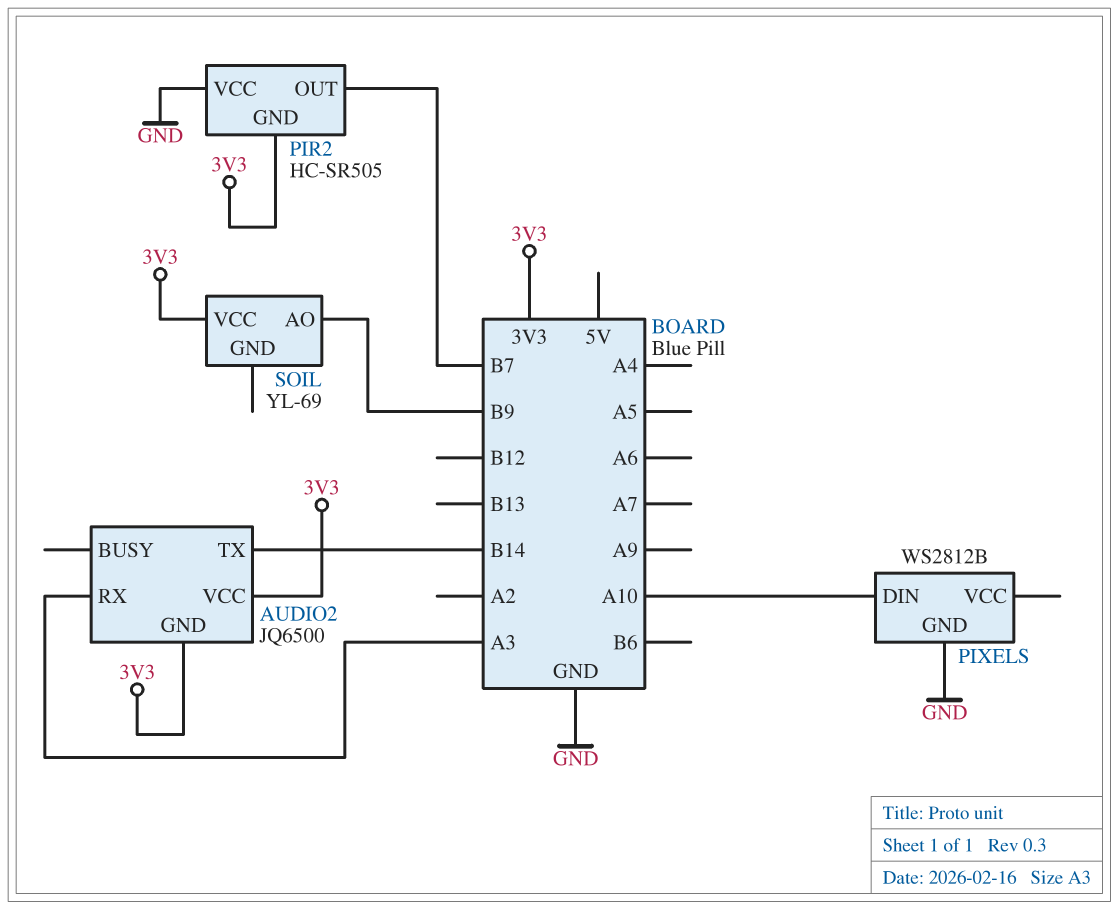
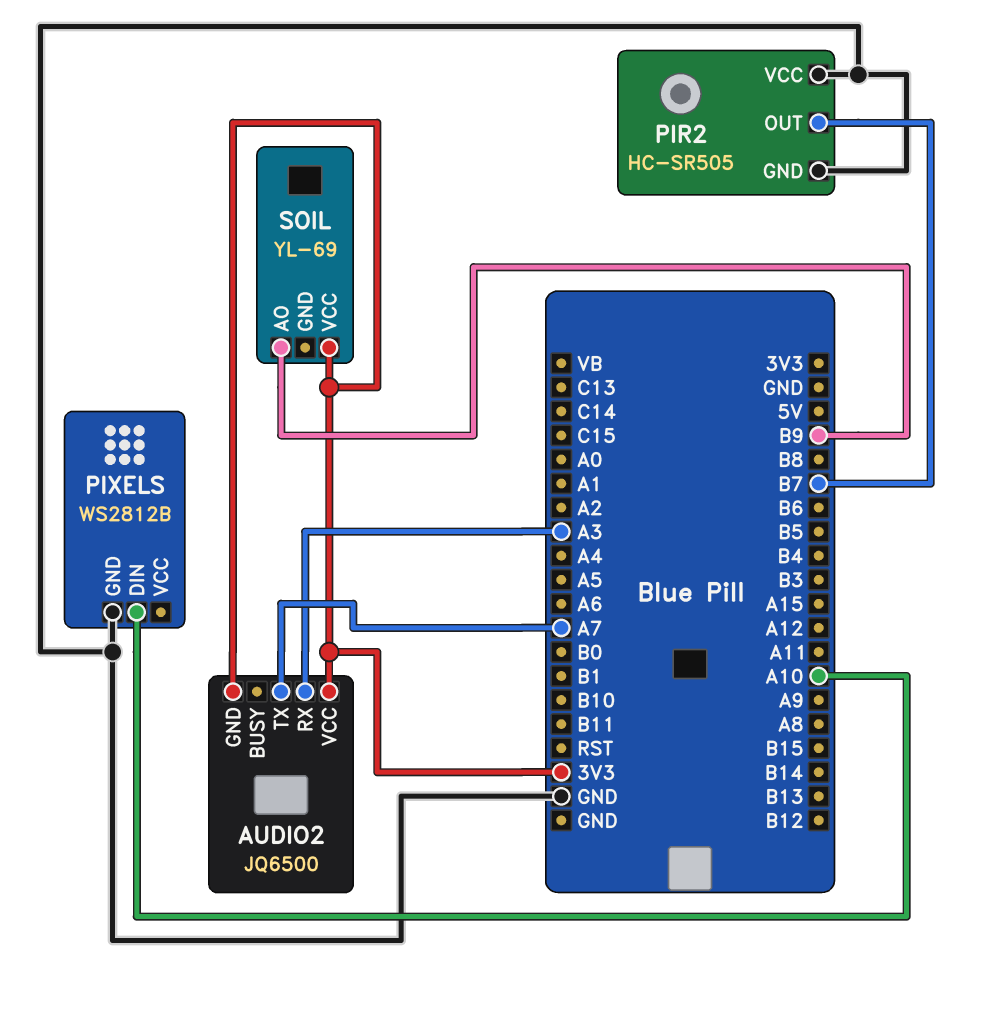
AUDIO2 pin TX: B14 -> A7
PIR2 pin GND: 3V3 -> GND

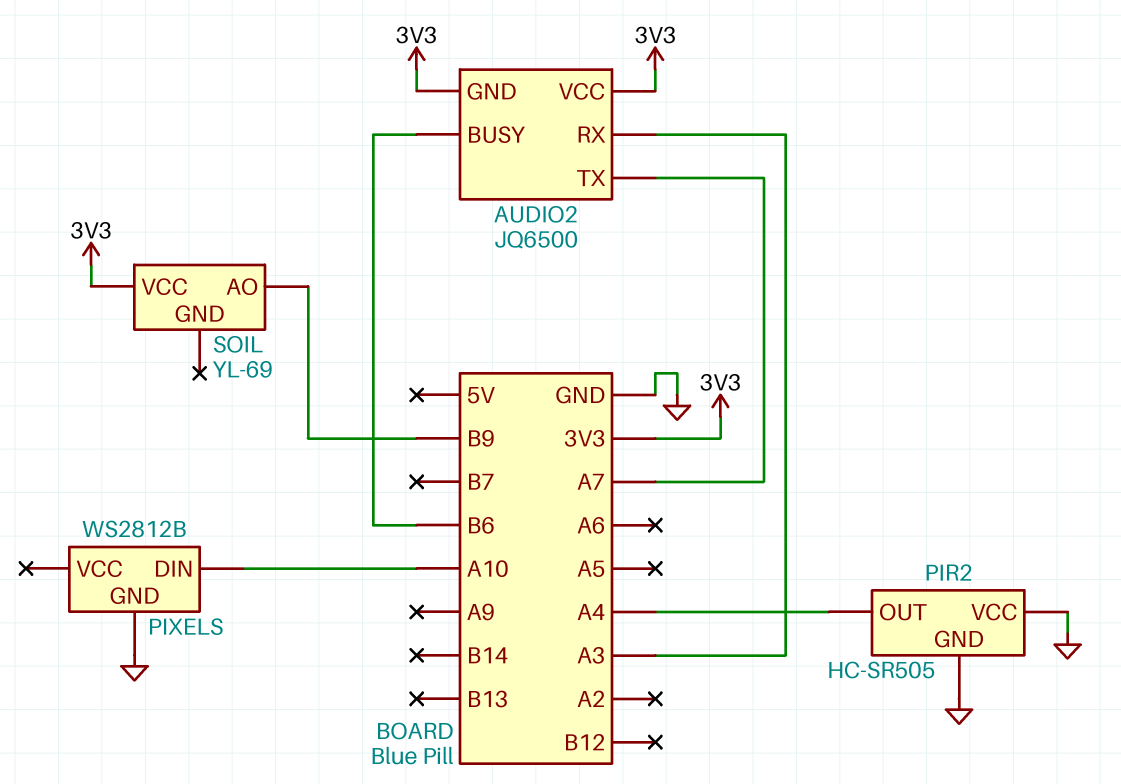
AUDIO2 pin BUSY: none -> B6
PIR2 pin OUT: B7 -> A4

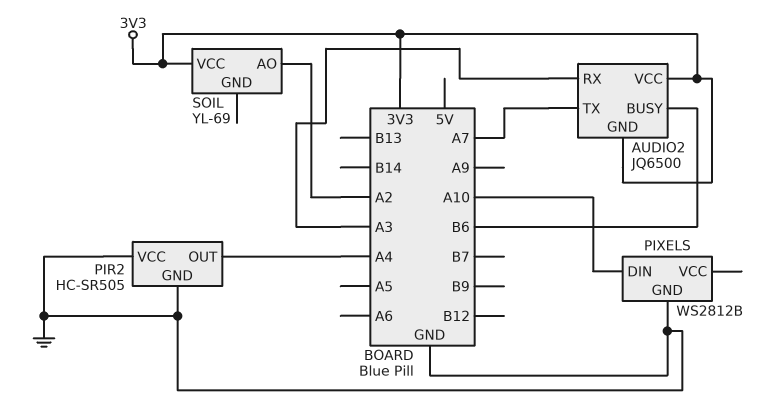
SOIL pin AO: B9 -> A2

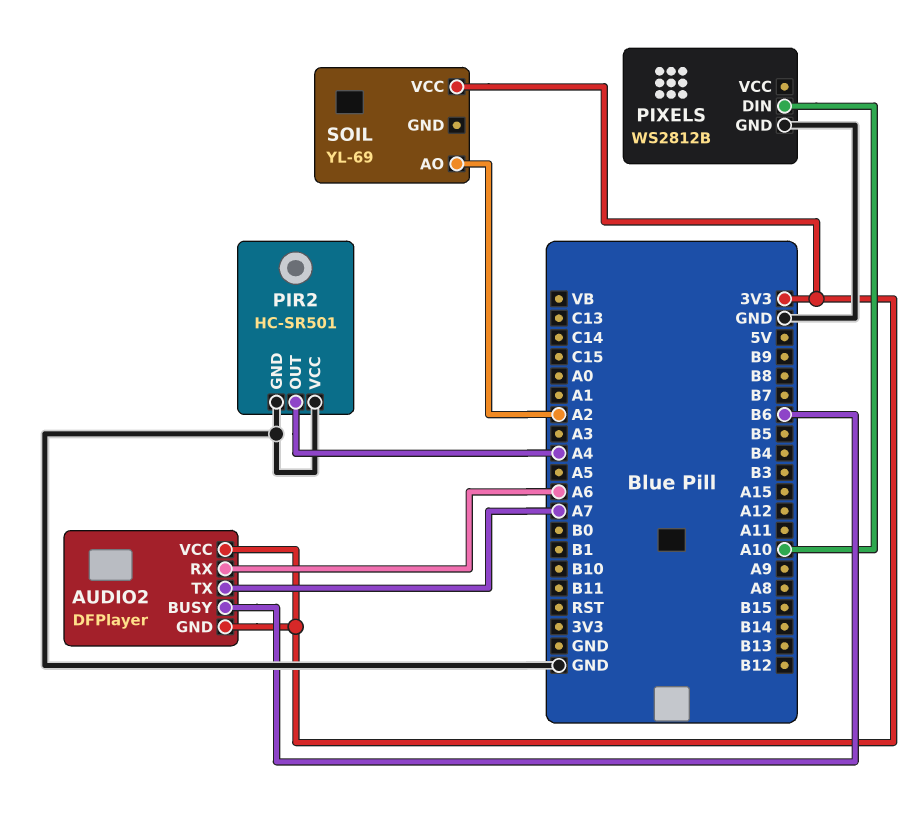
AUDIO2: JQ6500 -> DFPlayer
AUDIO2 pin RX: A3 -> A6
PIR2: HC-SR505 -> HC-SR501

